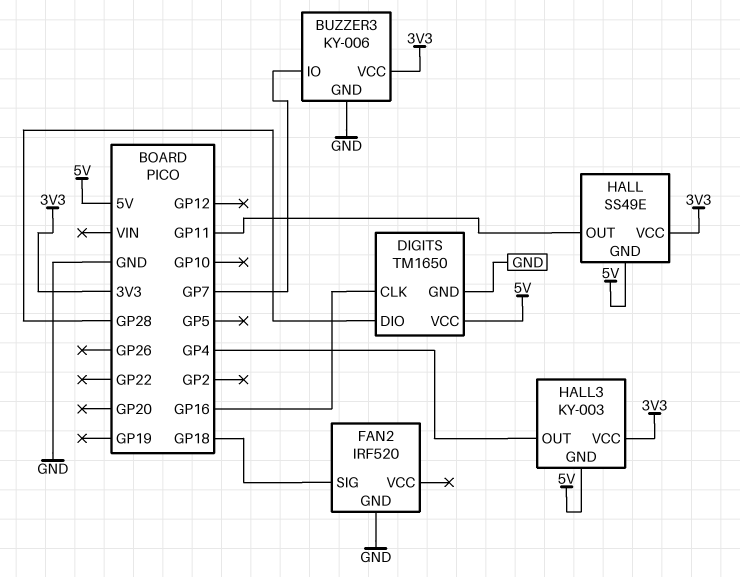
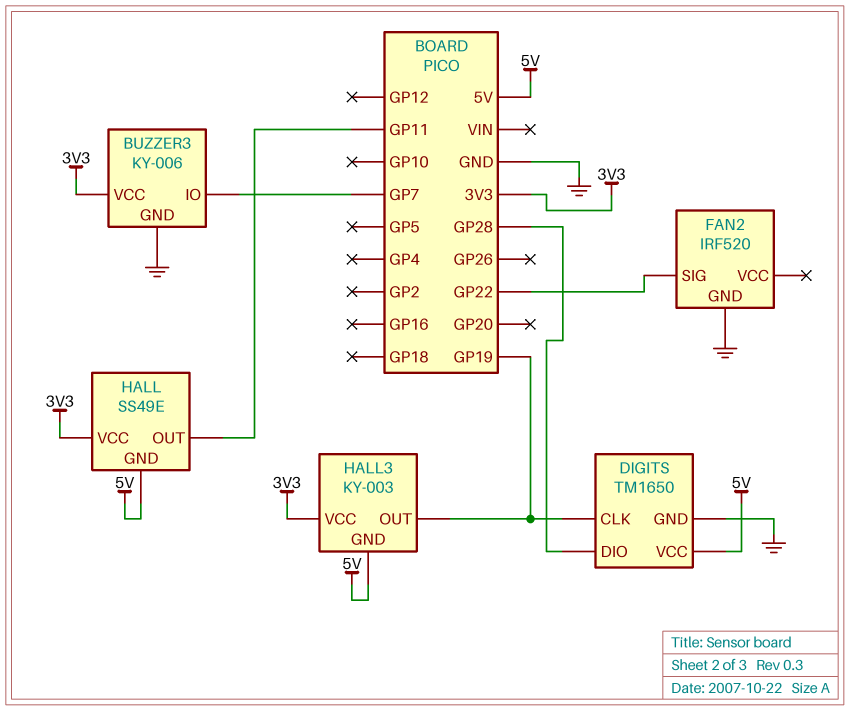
DIGITS pin CLK: GP16 -> GP19
FAN2 pin SIG: GP18 -> GP22
HALL3 pin OUT: GP4 -> GP19

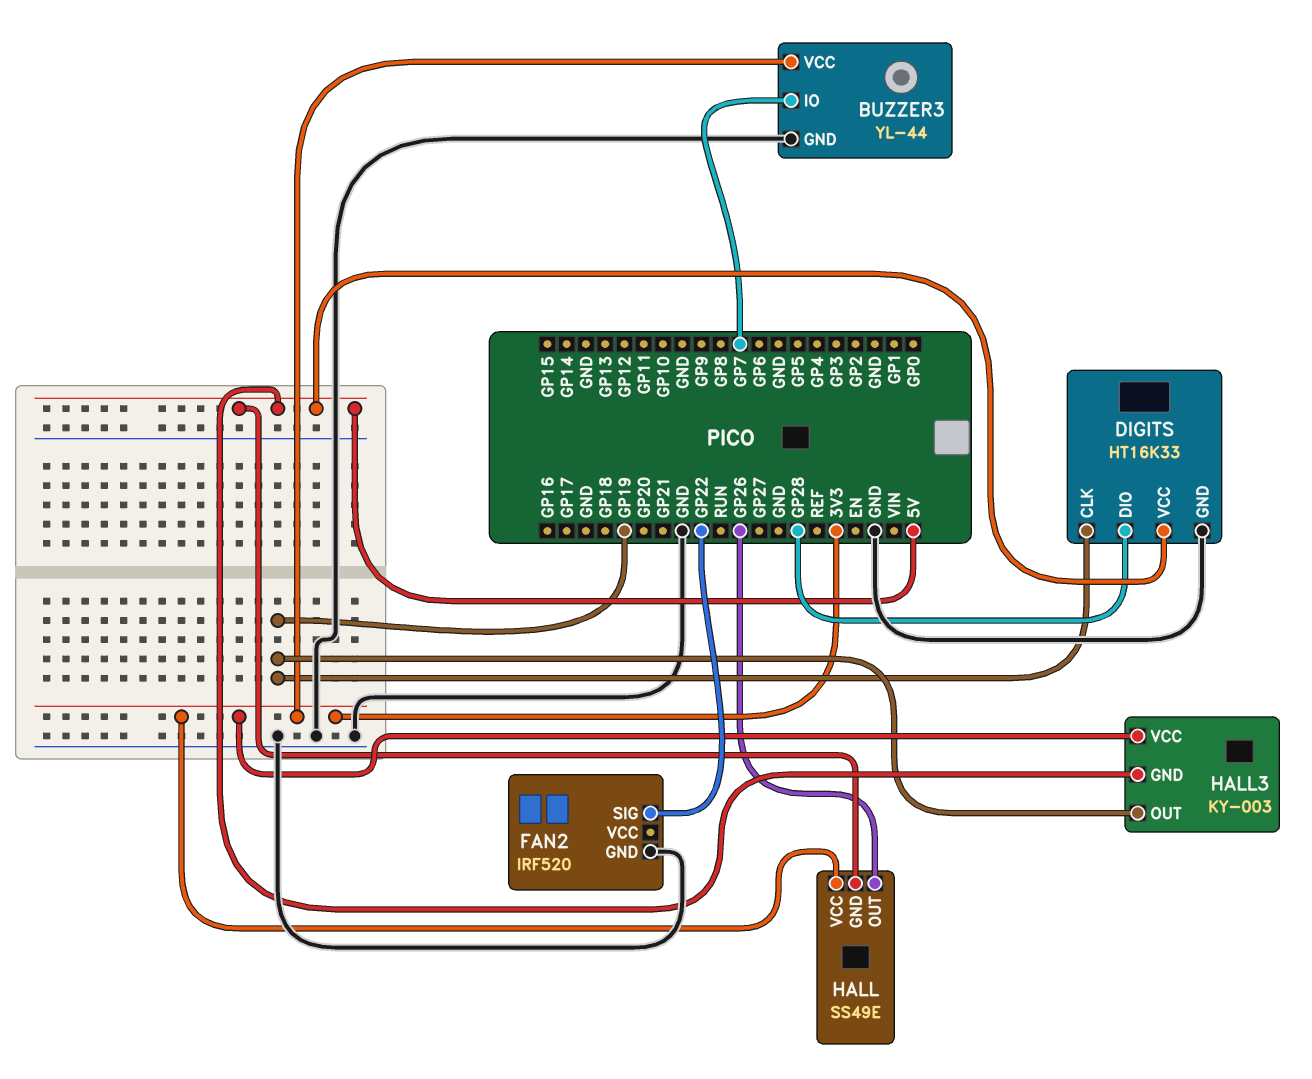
BUZZER3: KY-006 -> YL-44
DIGITS: TM1650 -> HT16K33
HALL pin OUT: GP11 -> GP26

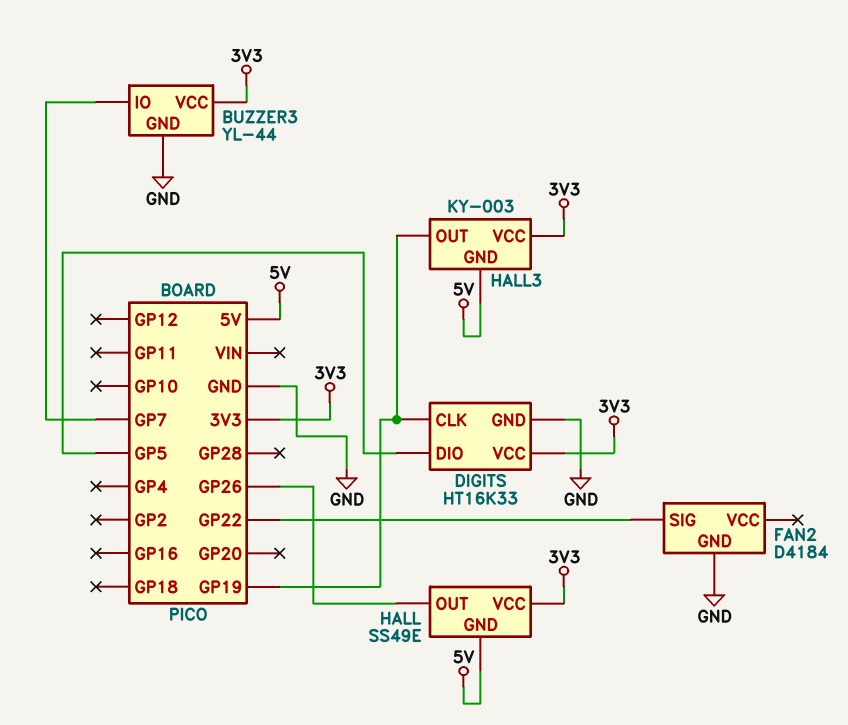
DIGITS pin DIO: GP28 -> GP5
DIGITS pin VCC: 5V -> 3V3
FAN2: IRF520 -> D4184

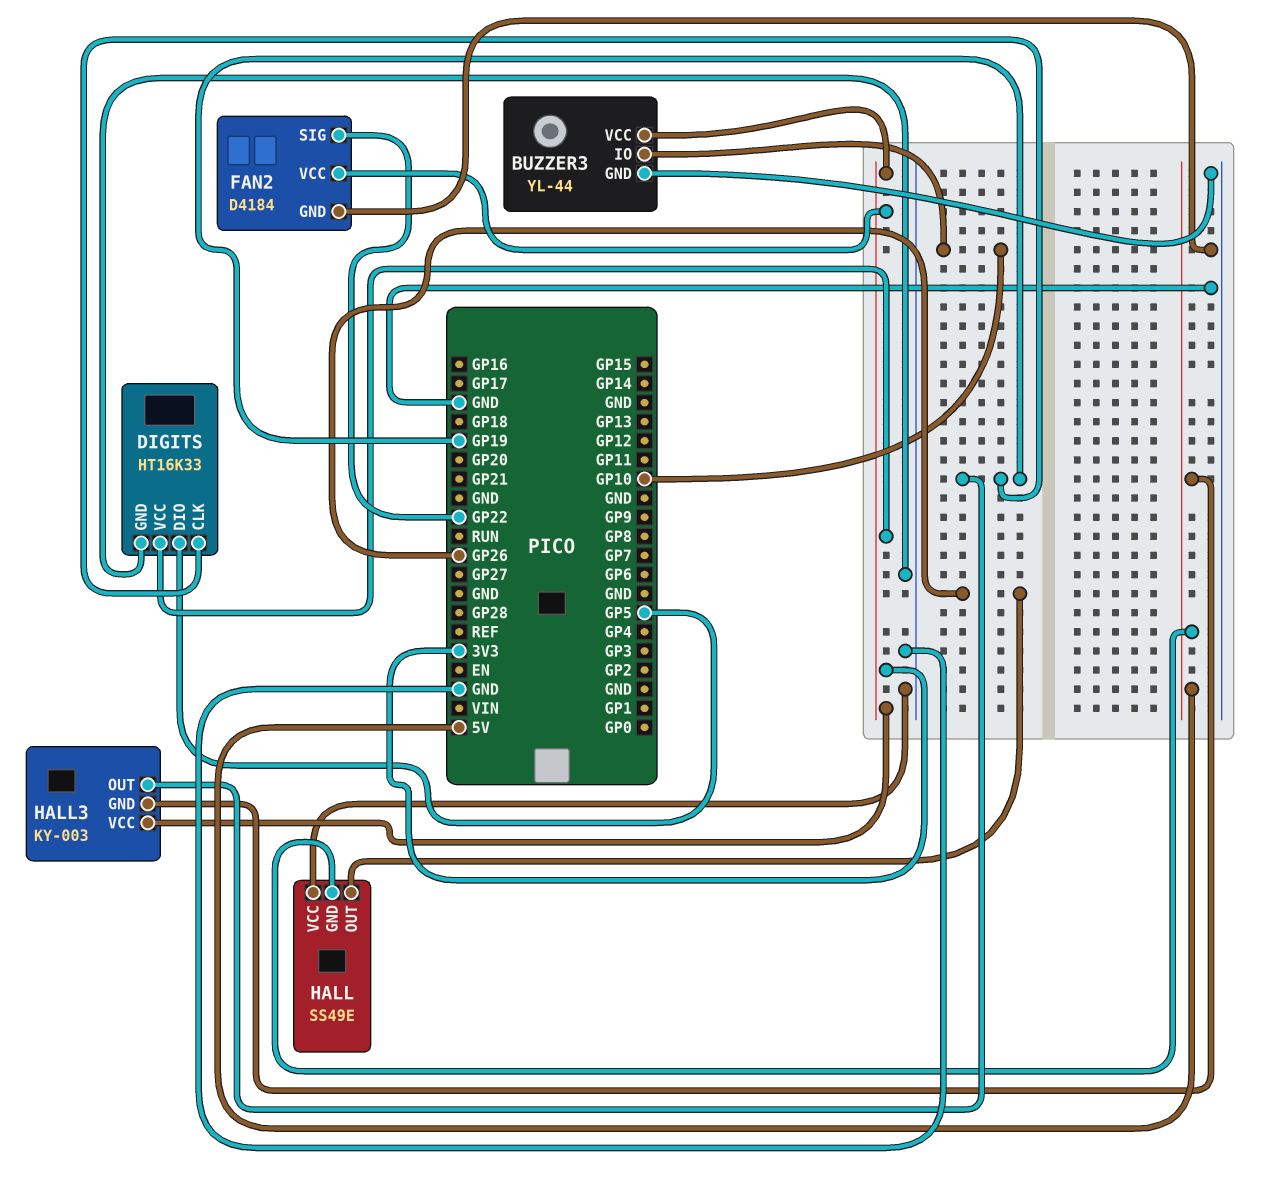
BUZZER3 pin IO: GP7 -> GP10
FAN2 pin VCC: none -> 3V3
HALL pin VCC: 3V3 -> GND

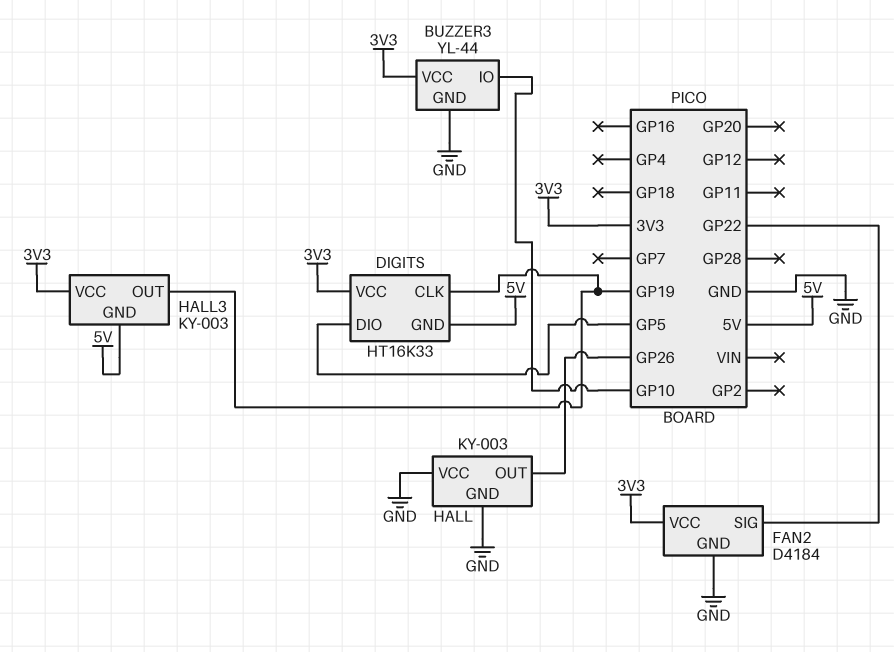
DIGITS pin GND: GND -> 5V
HALL: SS49E -> KY-003
HALL pin GND: 5V -> GND

